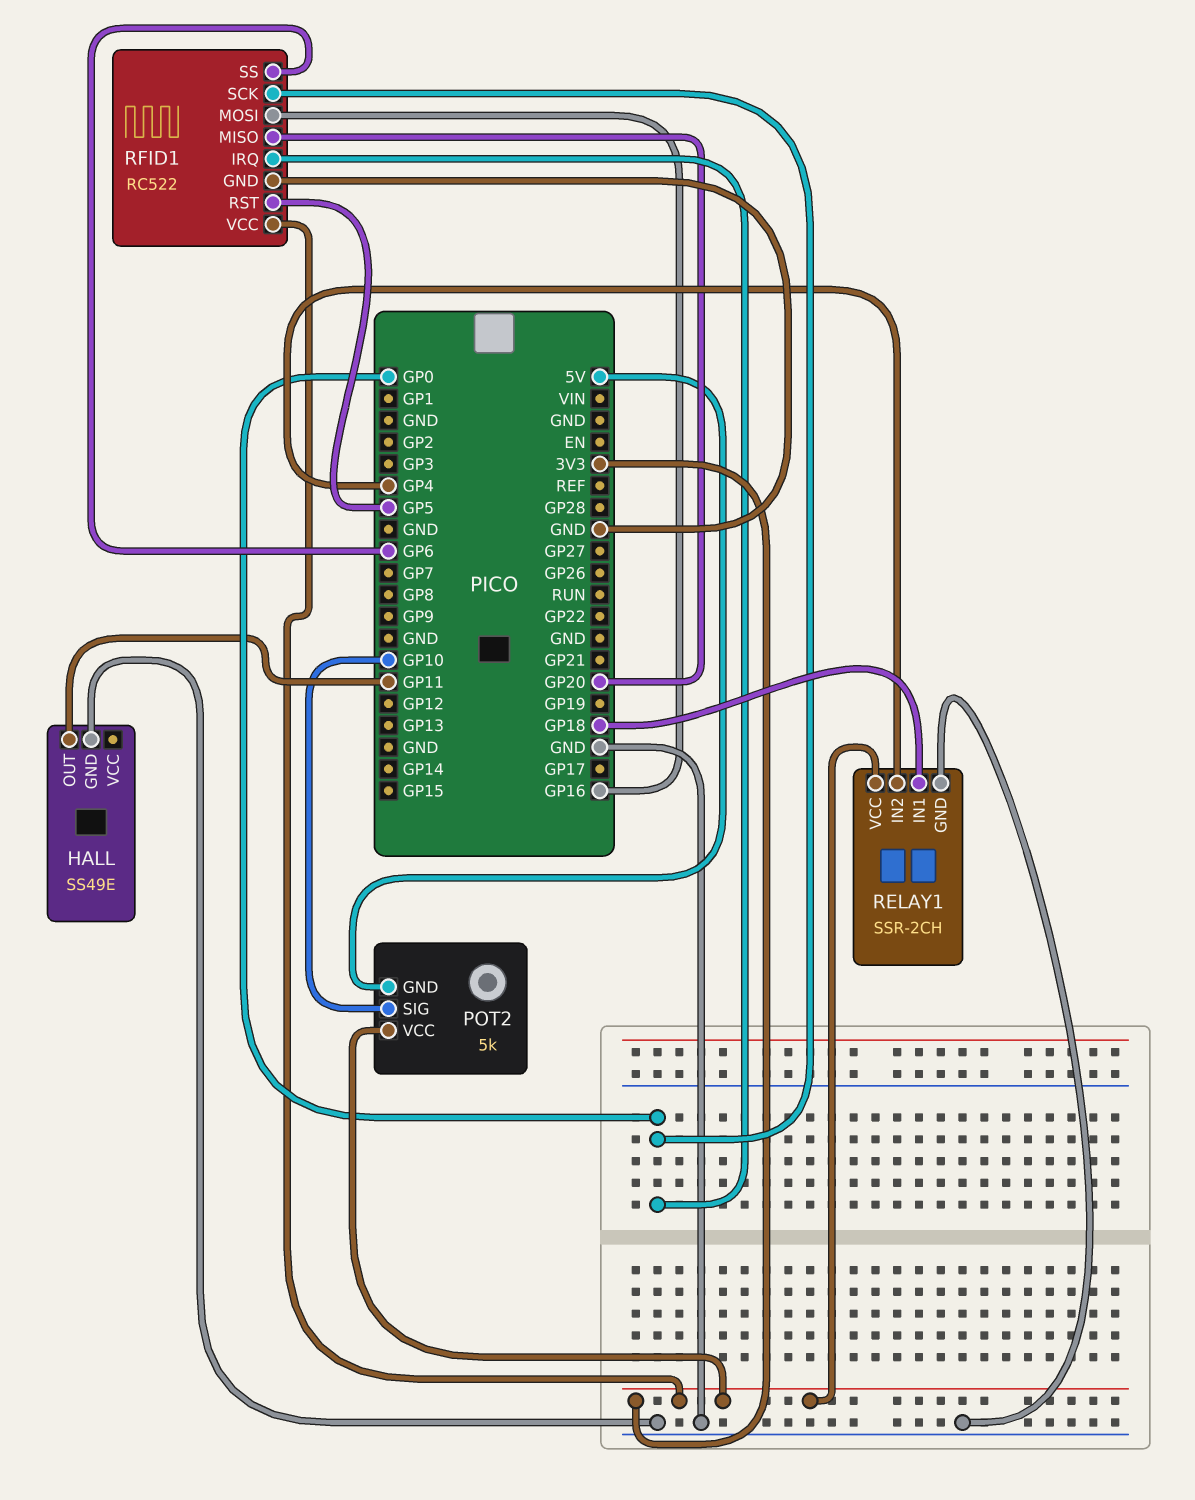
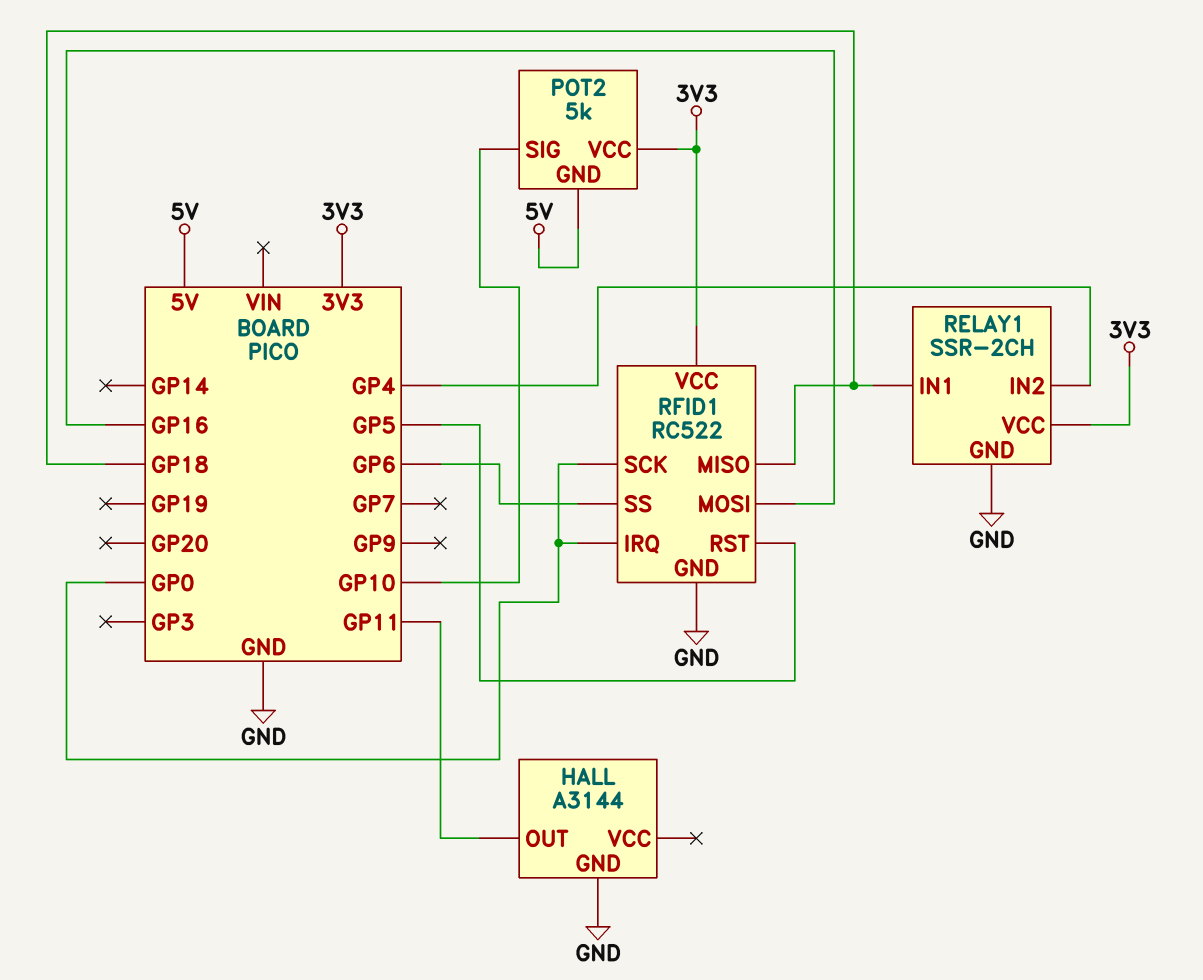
HALL: SS49E -> A3144
RFID1 pin MISO: GP20 -> GP18

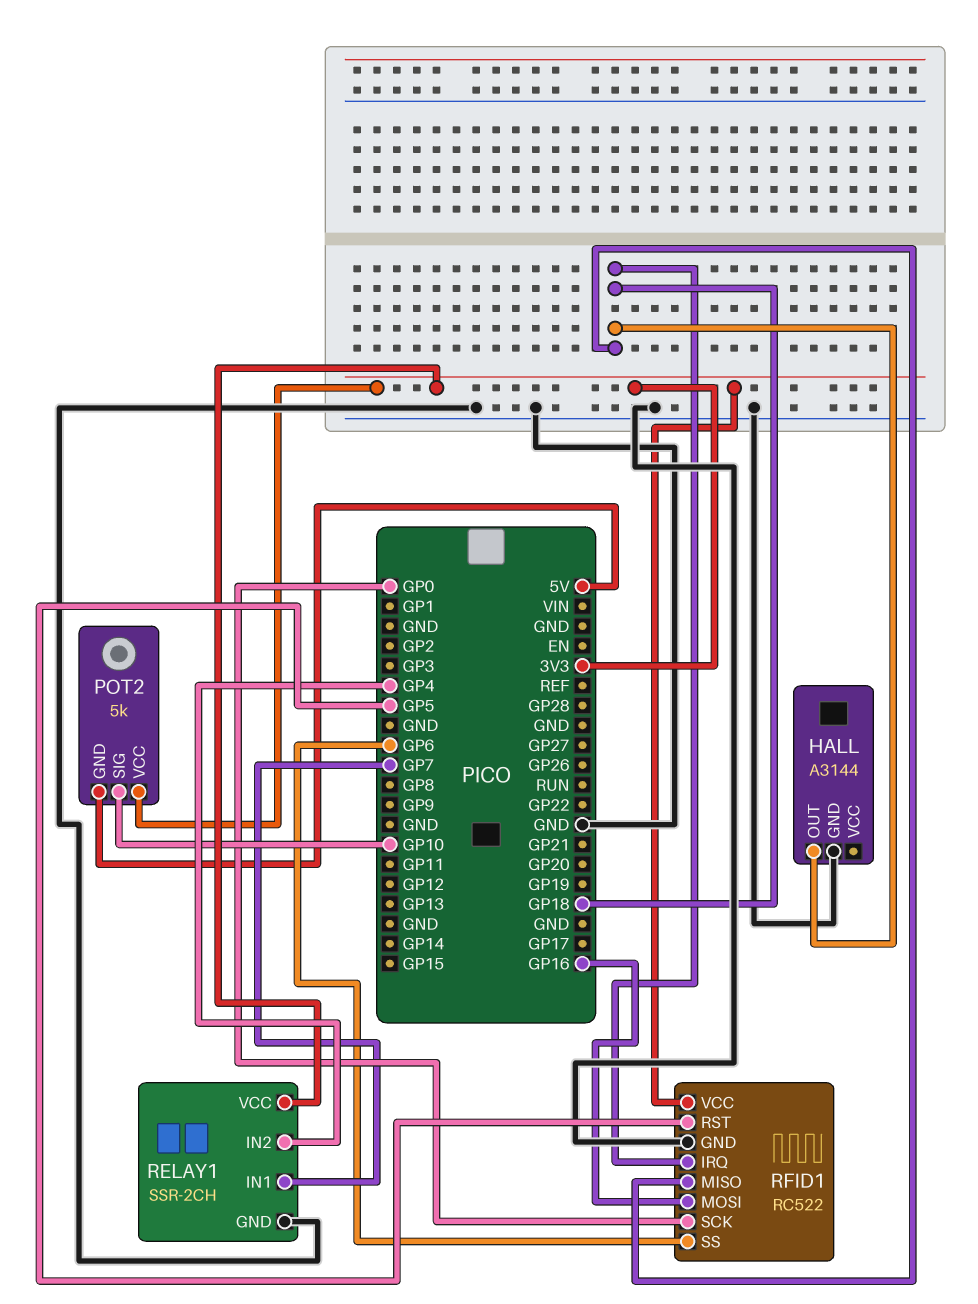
HALL pin OUT: GP11 -> GP18
RELAY1 pin IN1: GP18 -> GP7
RFID1 pin IRQ: GP0 -> GP18

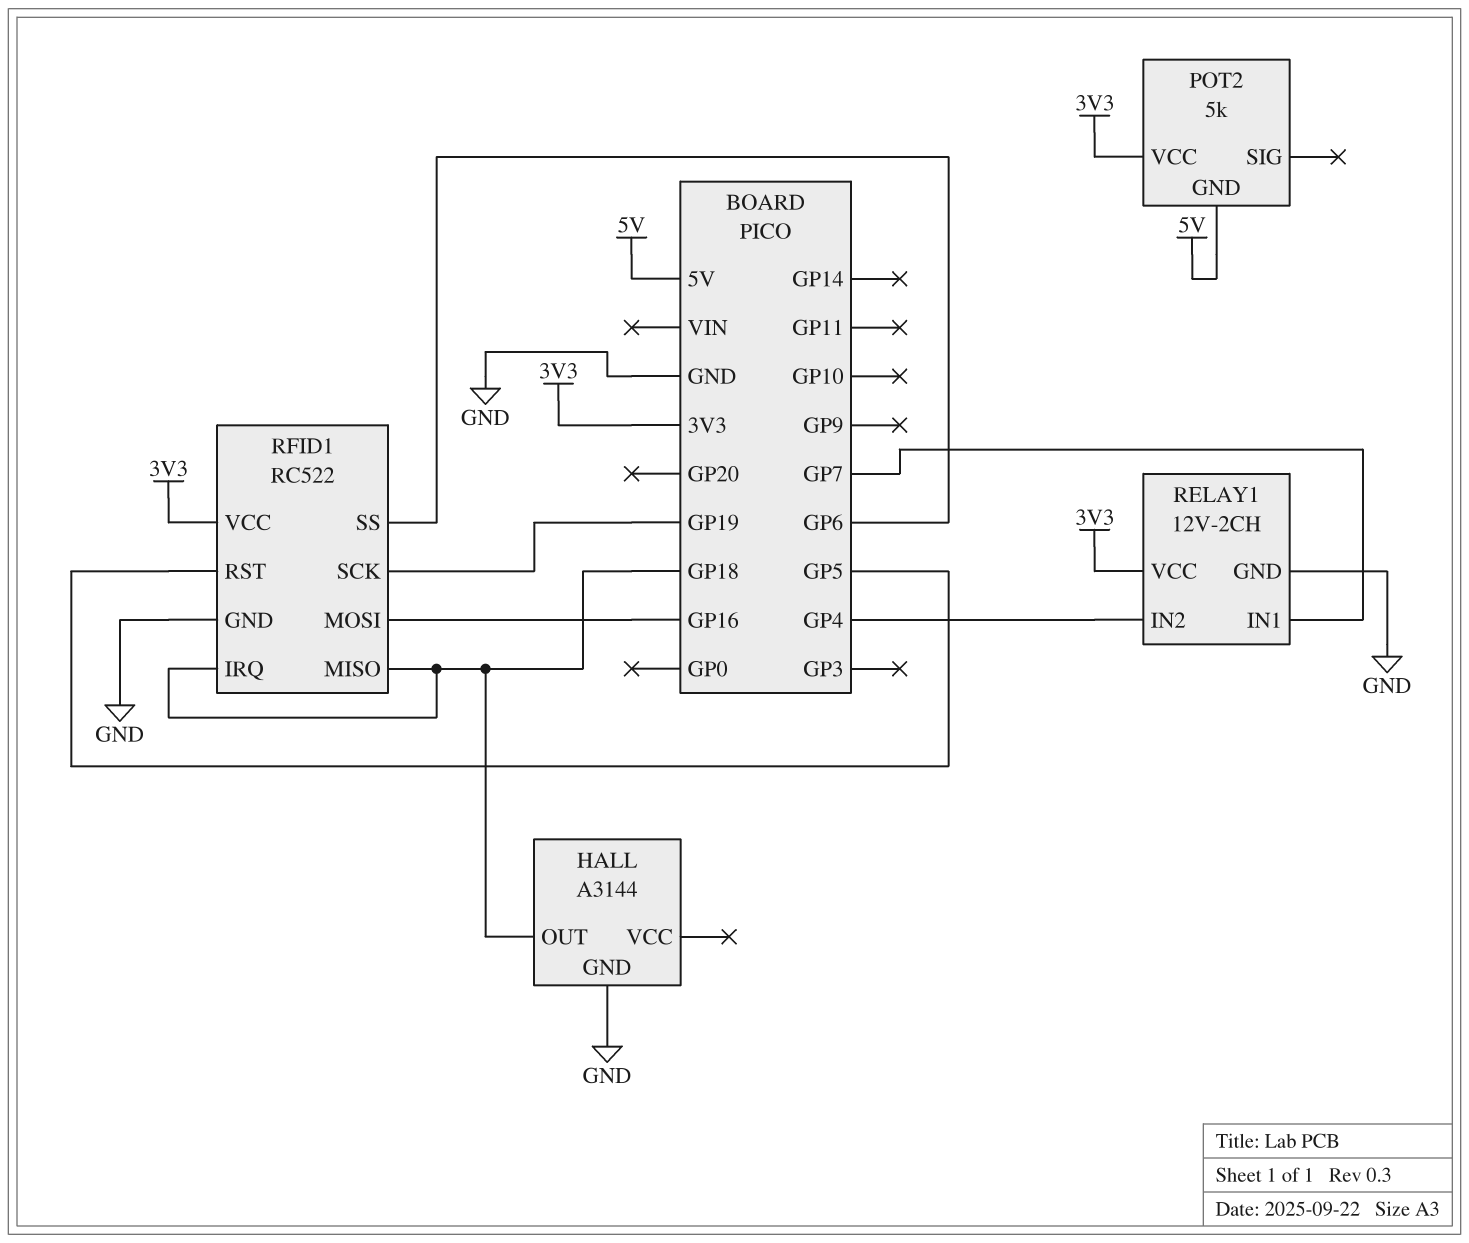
POT2 pin SIG: GP10 -> none
RELAY1: SSR-2CH -> 12V-2CH
RFID1 pin SCK: GP0 -> GP19

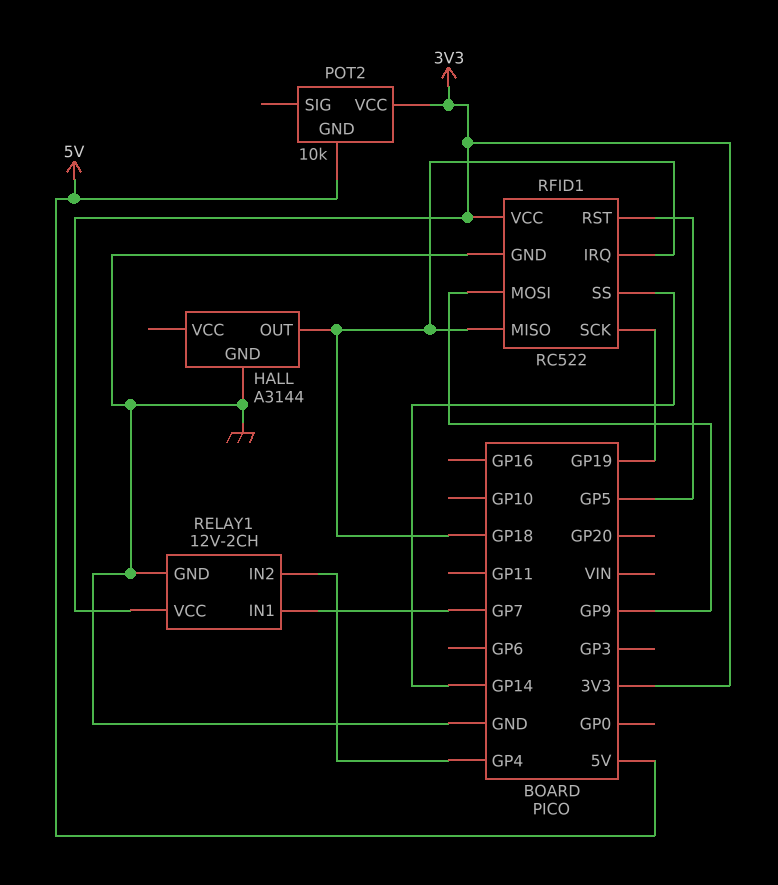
POT2: 5k -> 10k
RFID1 pin MOSI: GP16 -> GP9
RFID1 pin SS: GP6 -> GP14

